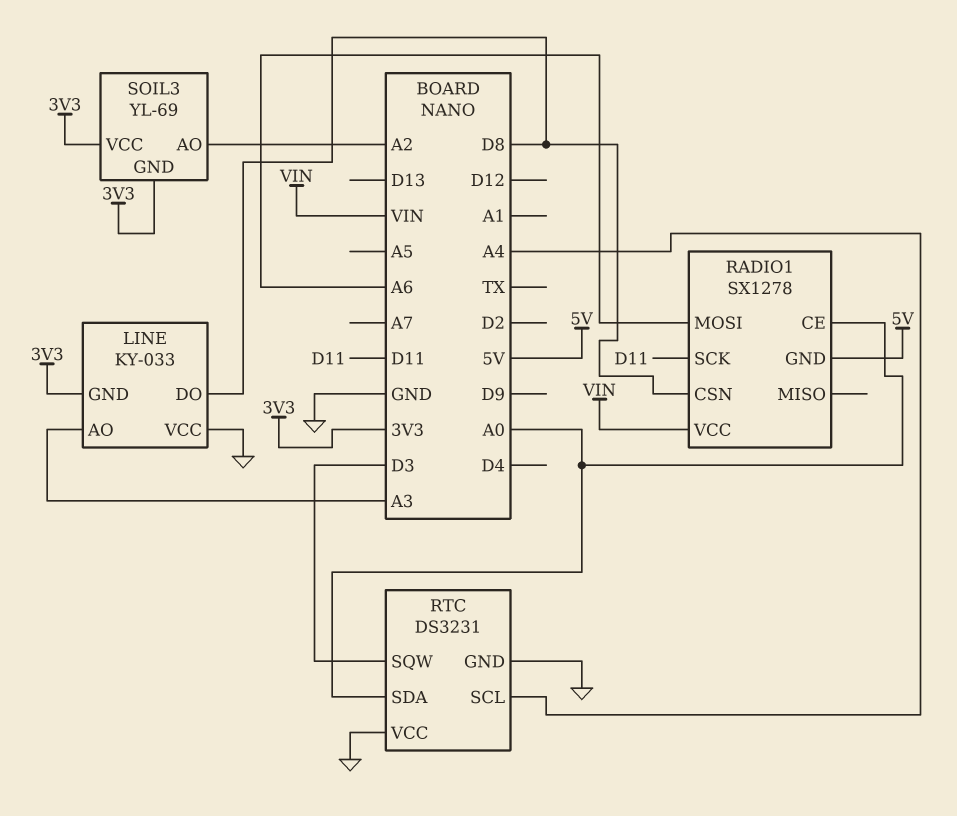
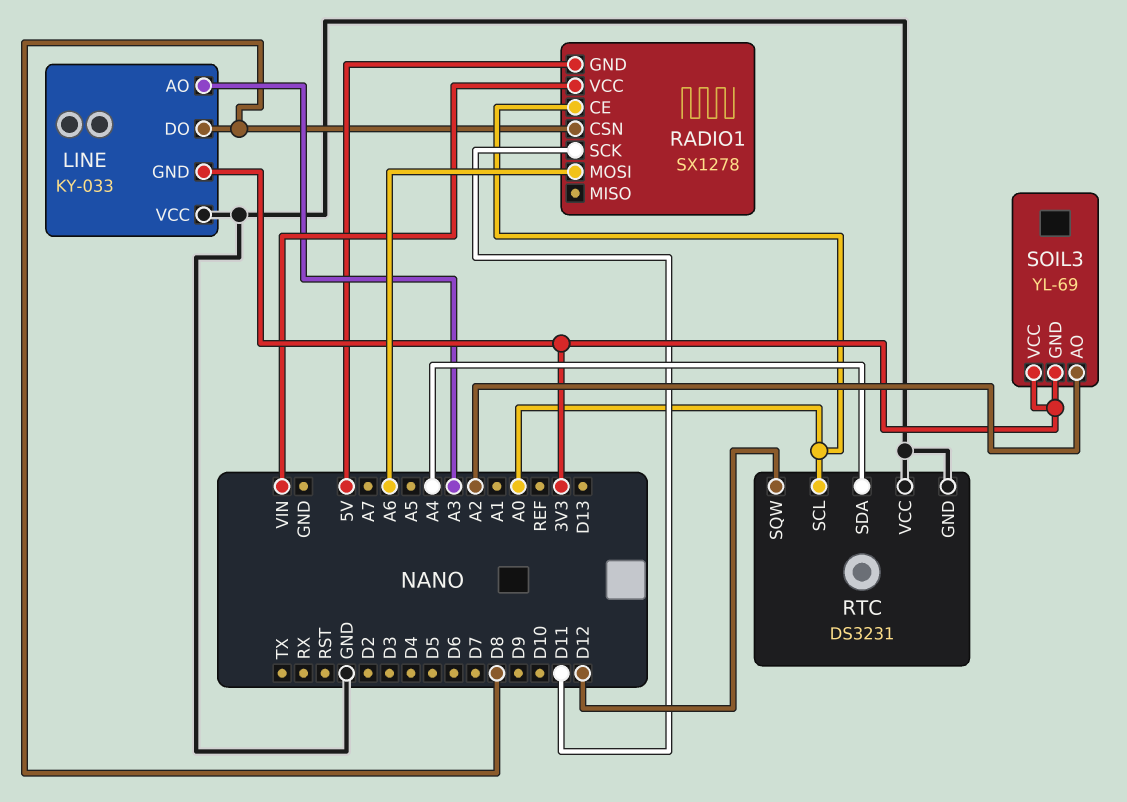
RTC pin SCL: A4 -> A0
RTC pin SDA: A0 -> A4
RTC pin SQW: D3 -> D12

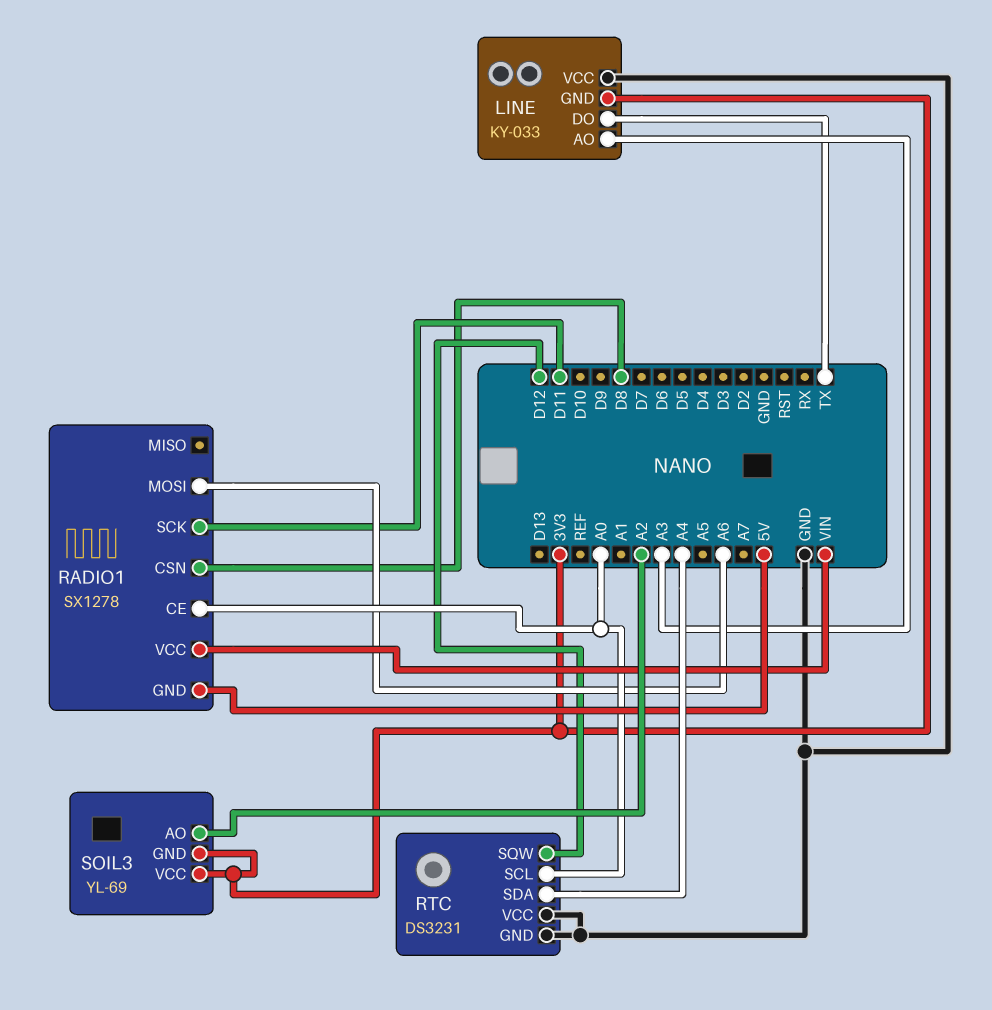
LINE pin DO: D8 -> TX

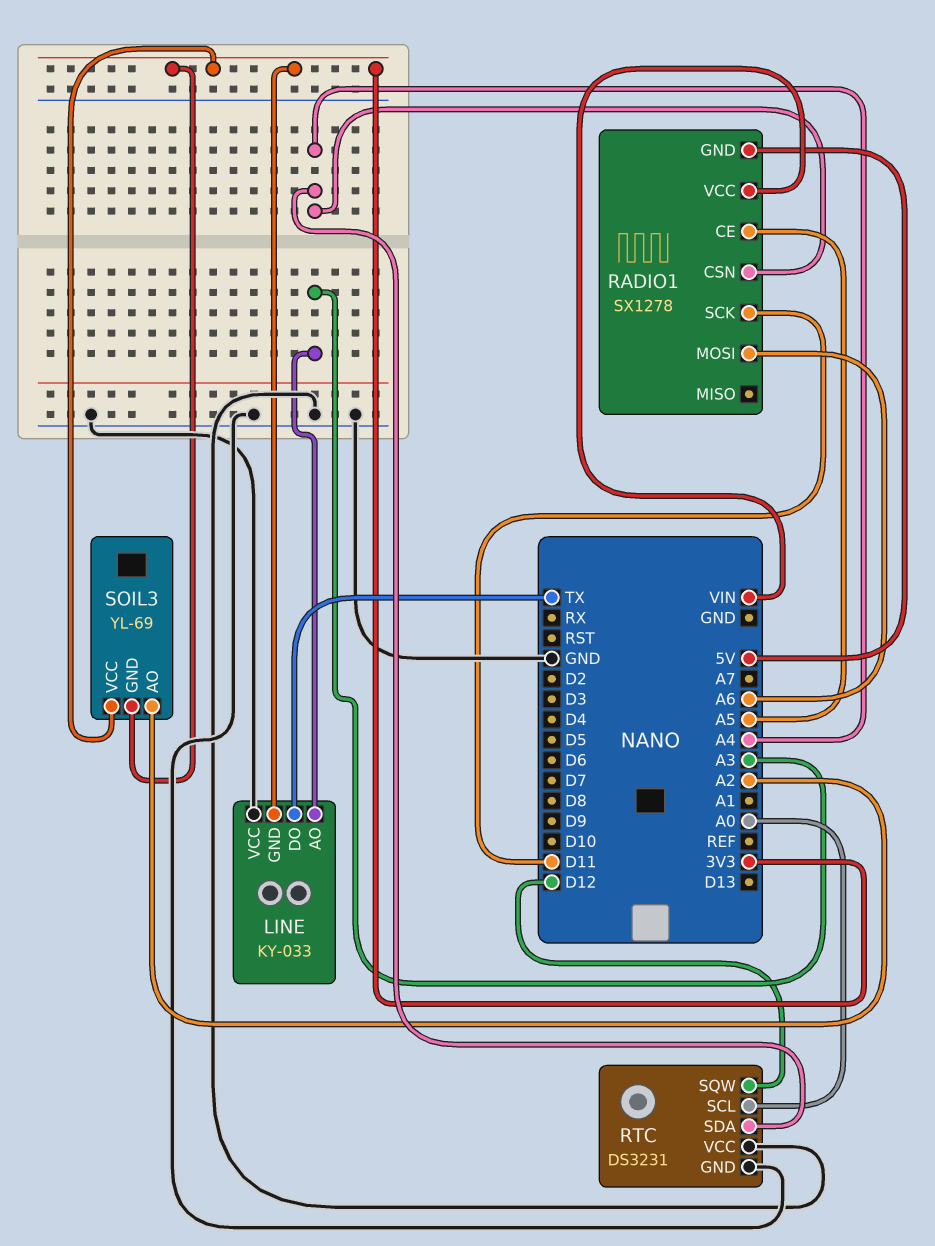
RADIO1 pin CE: A0 -> A5
RADIO1 pin CSN: D8 -> A4

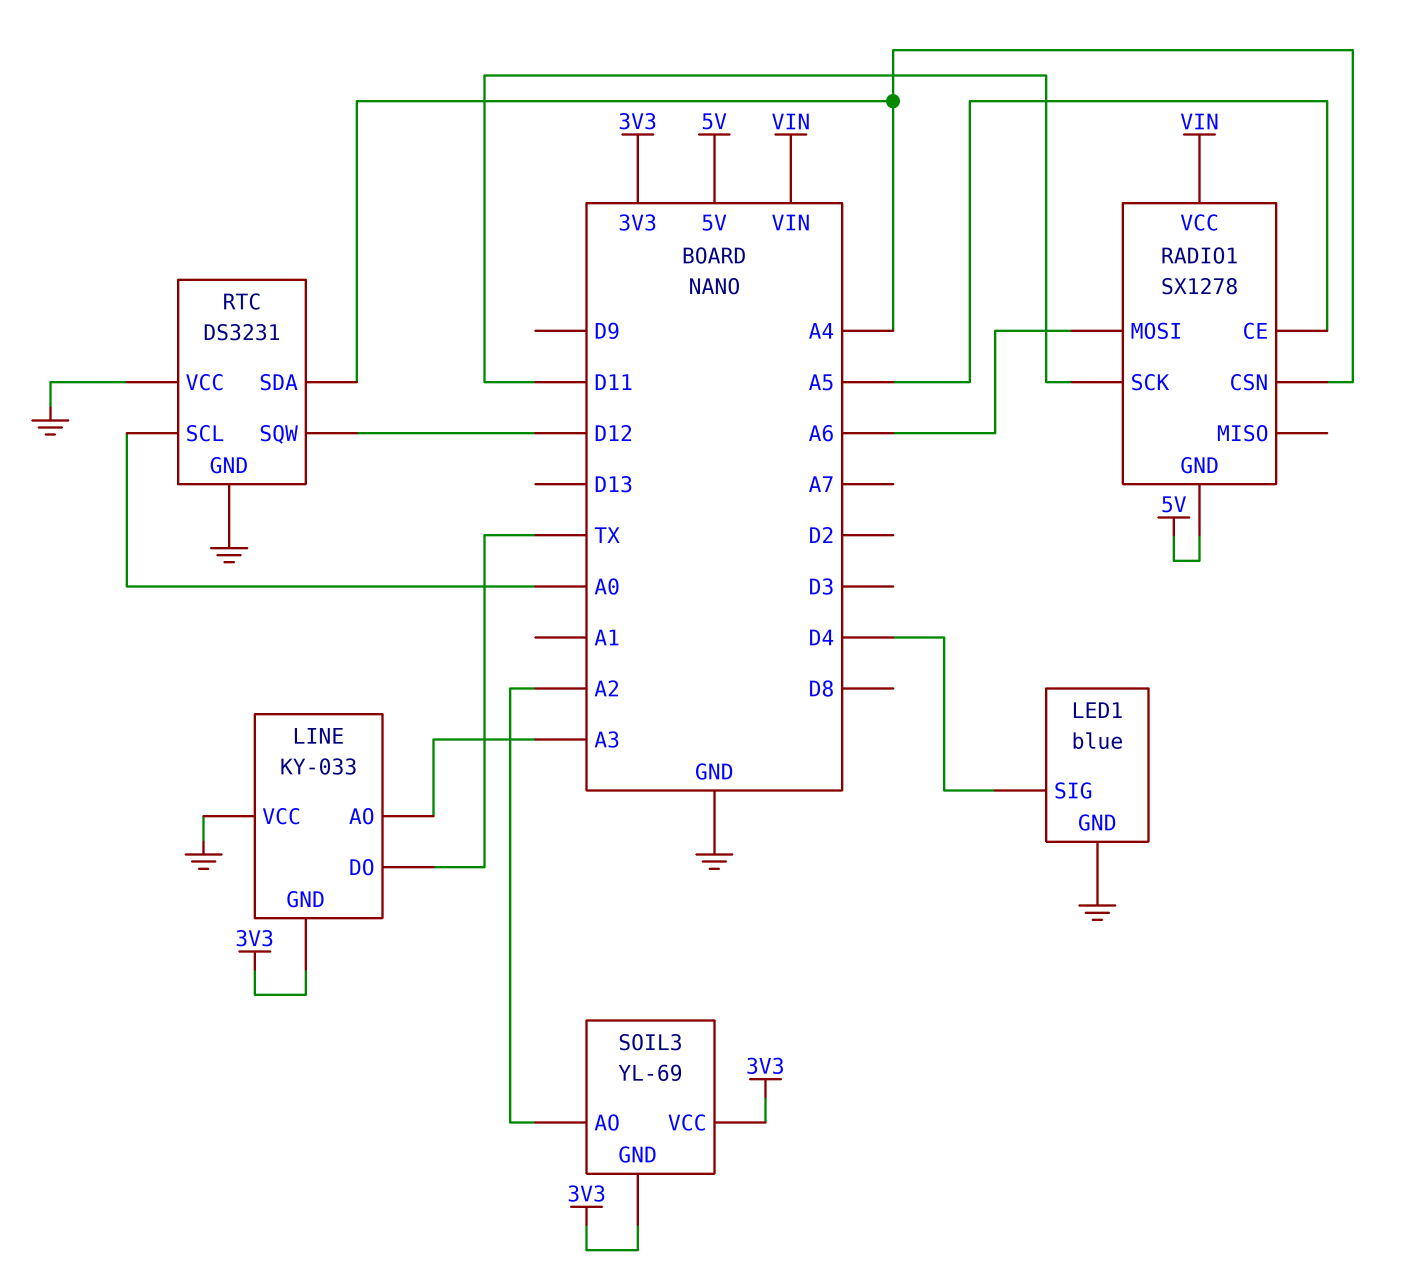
LED1: none -> blue
LED1 pin GND: none -> GND
LED1 pin SIG: none -> D4

